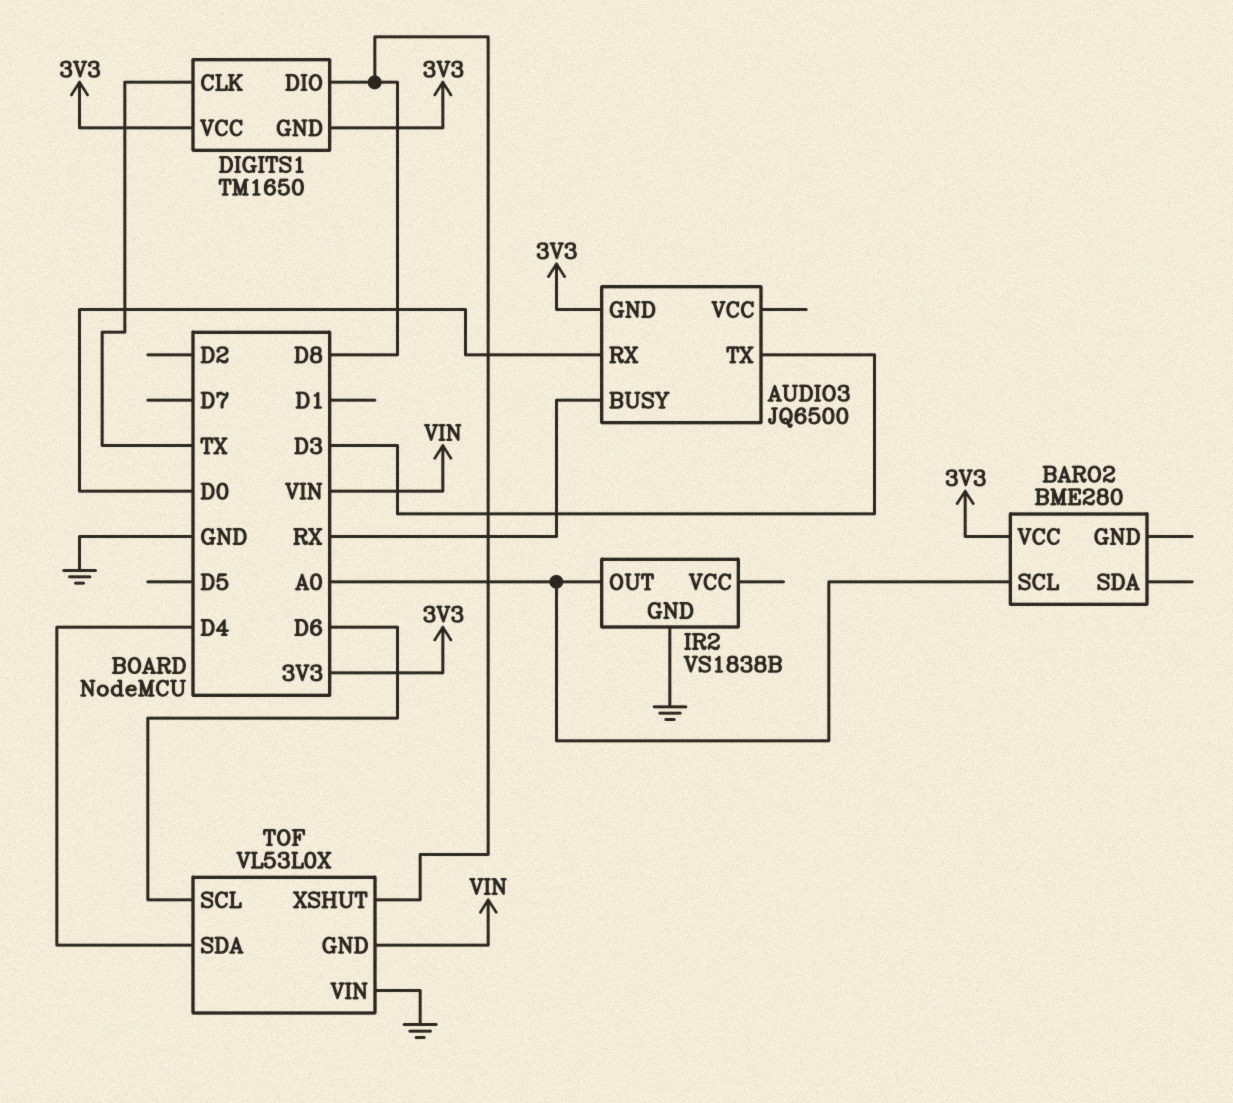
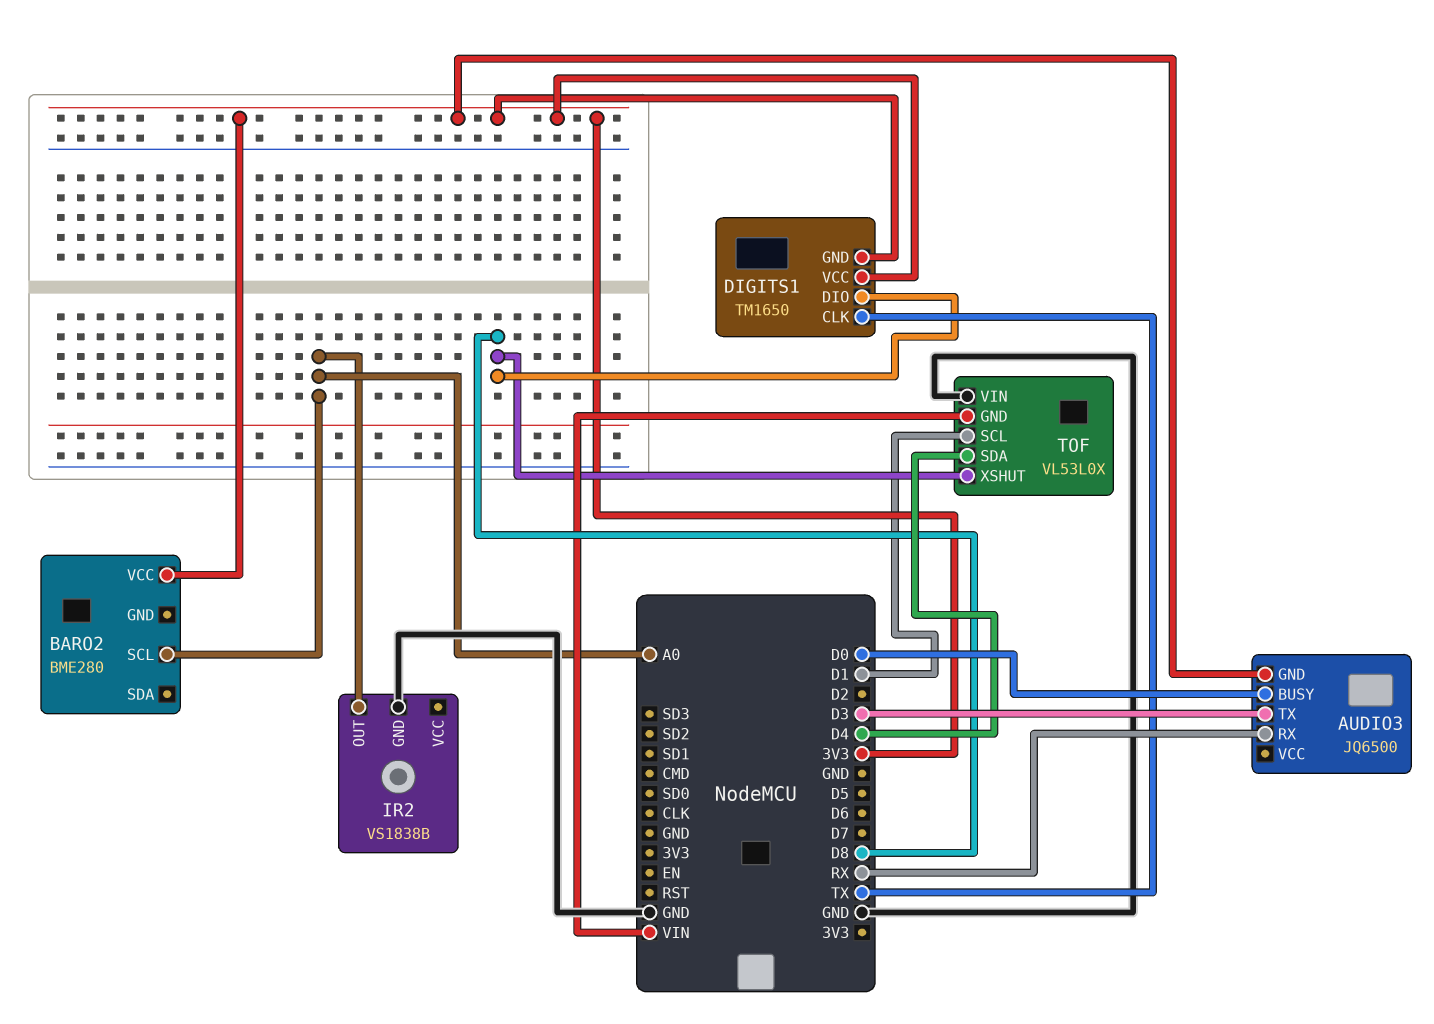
AUDIO3 pin BUSY: RX -> D0
AUDIO3 pin RX: D0 -> RX
TOF pin SCL: D6 -> D1

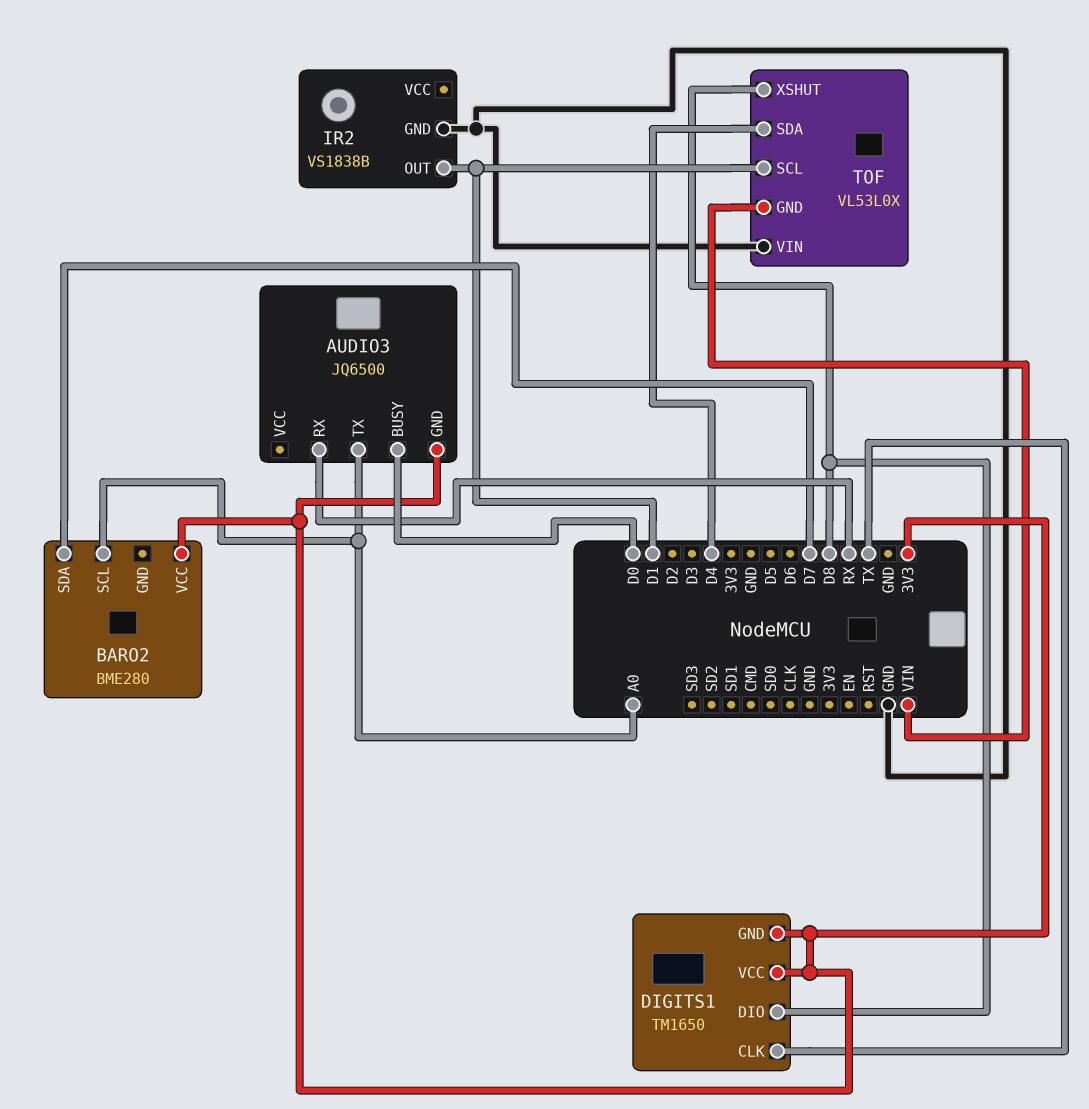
AUDIO3 pin TX: D3 -> A0
BARO2 pin SDA: none -> D7
IR2 pin OUT: A0 -> D1

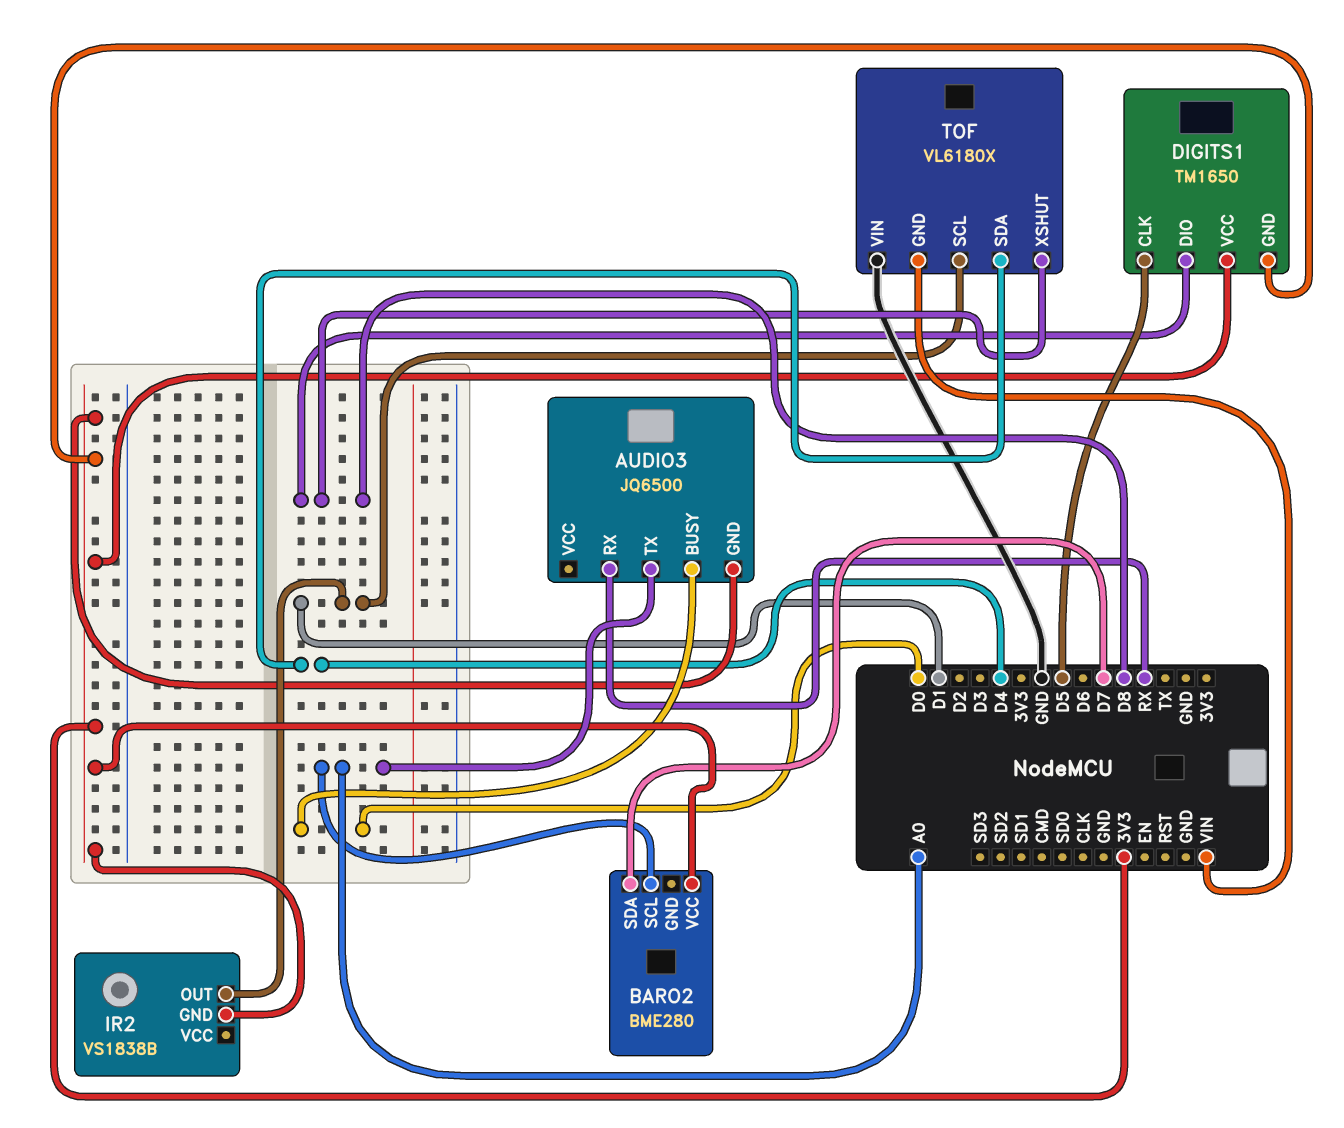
DIGITS1 pin CLK: TX -> D5
IR2 pin GND: GND -> 3V3
TOF: VL53L0X -> VL6180X

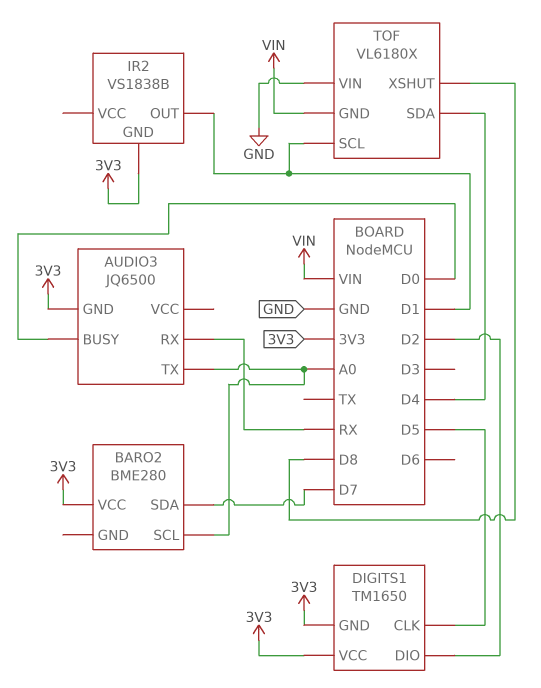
DIGITS1 pin DIO: D8 -> D2

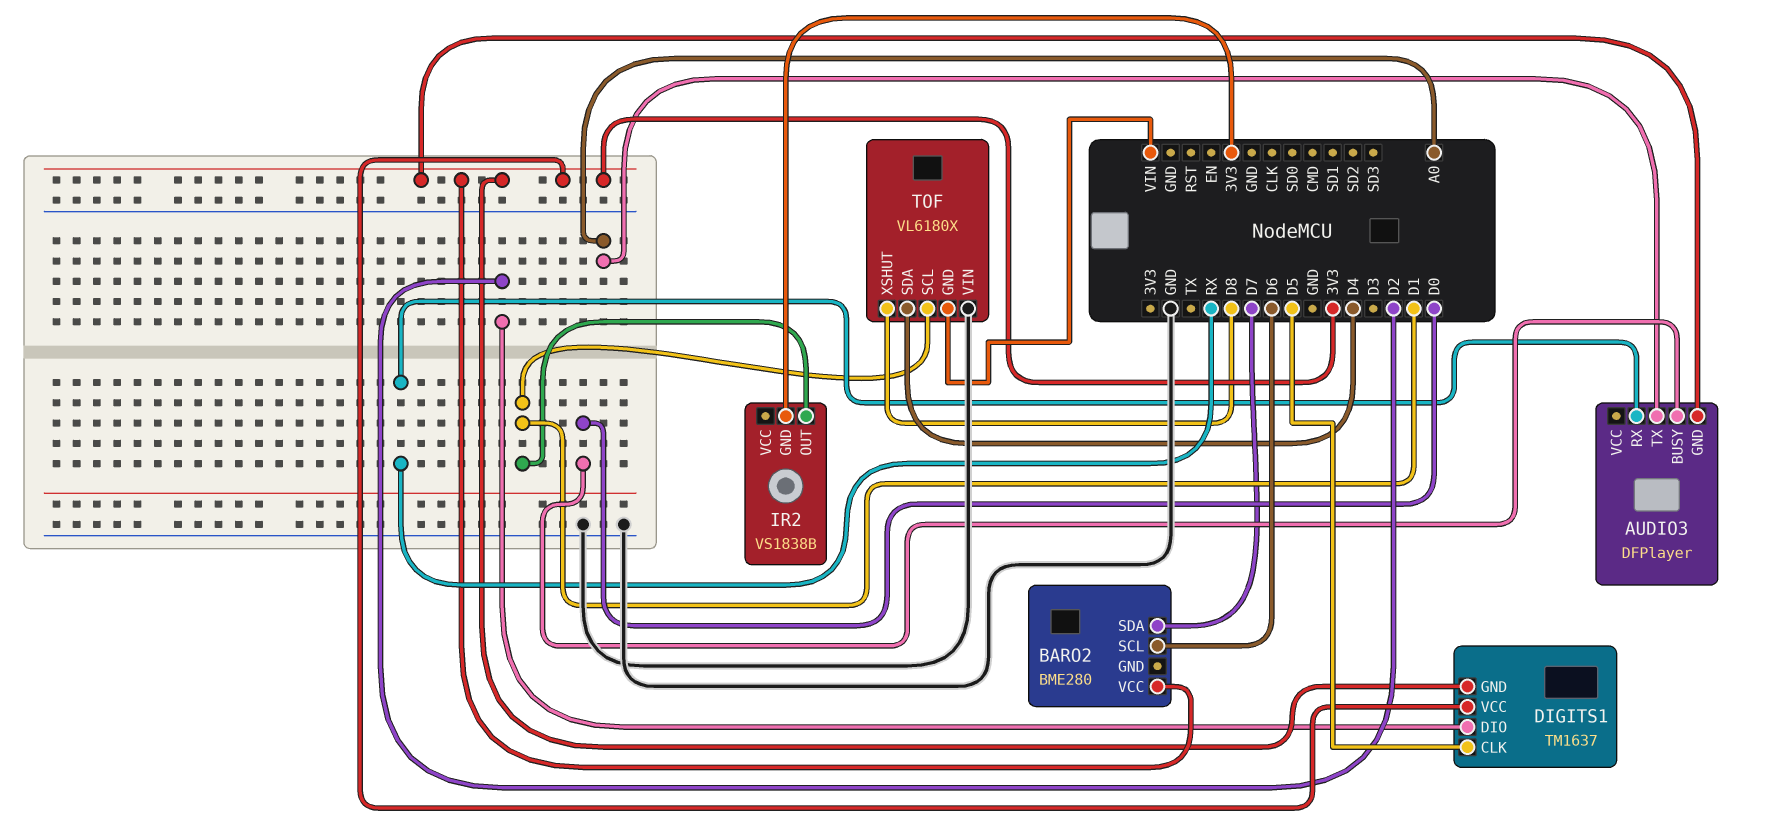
AUDIO3: JQ6500 -> DFPlayer
BARO2 pin SCL: A0 -> D6
DIGITS1: TM1650 -> TM1637

